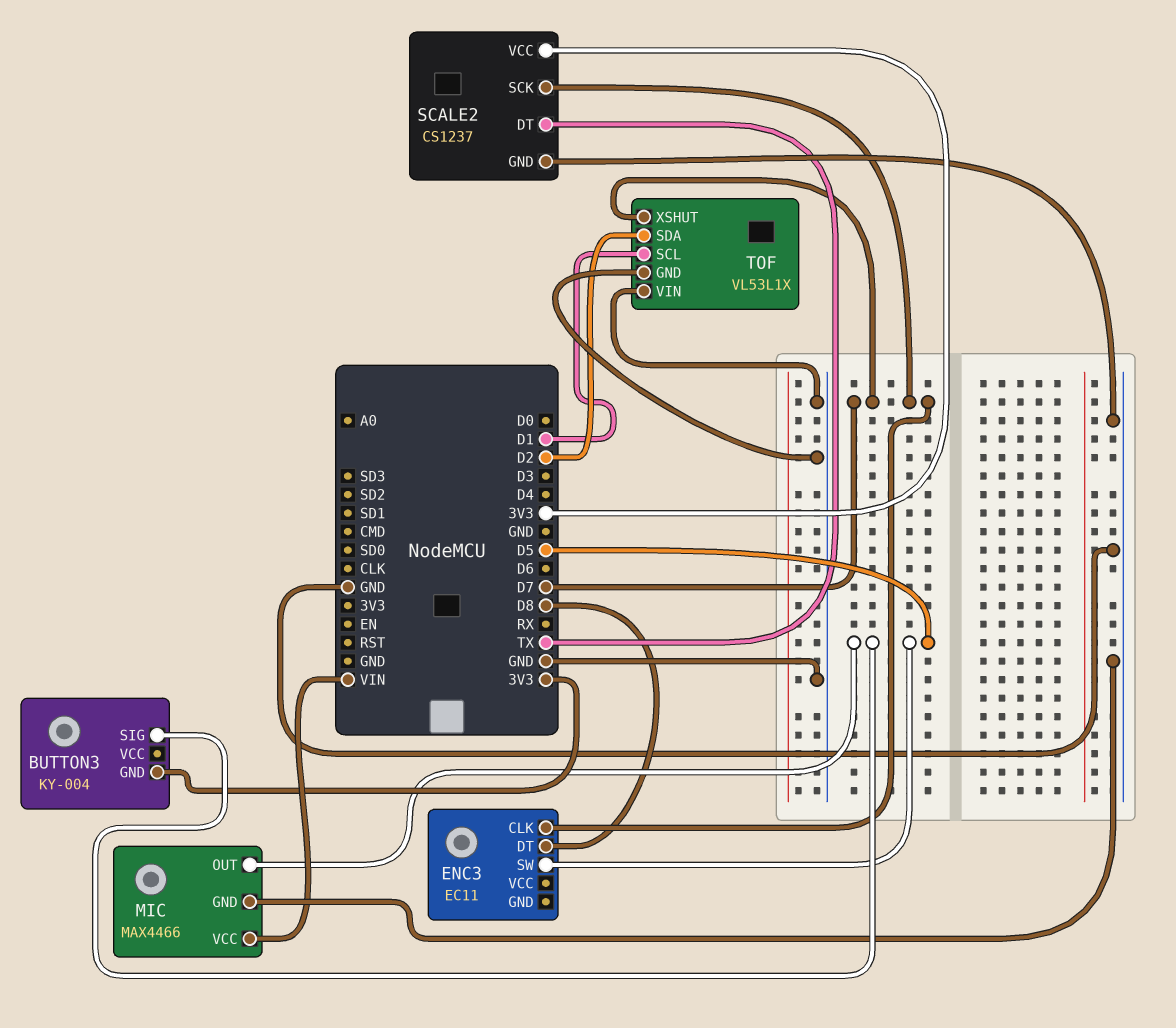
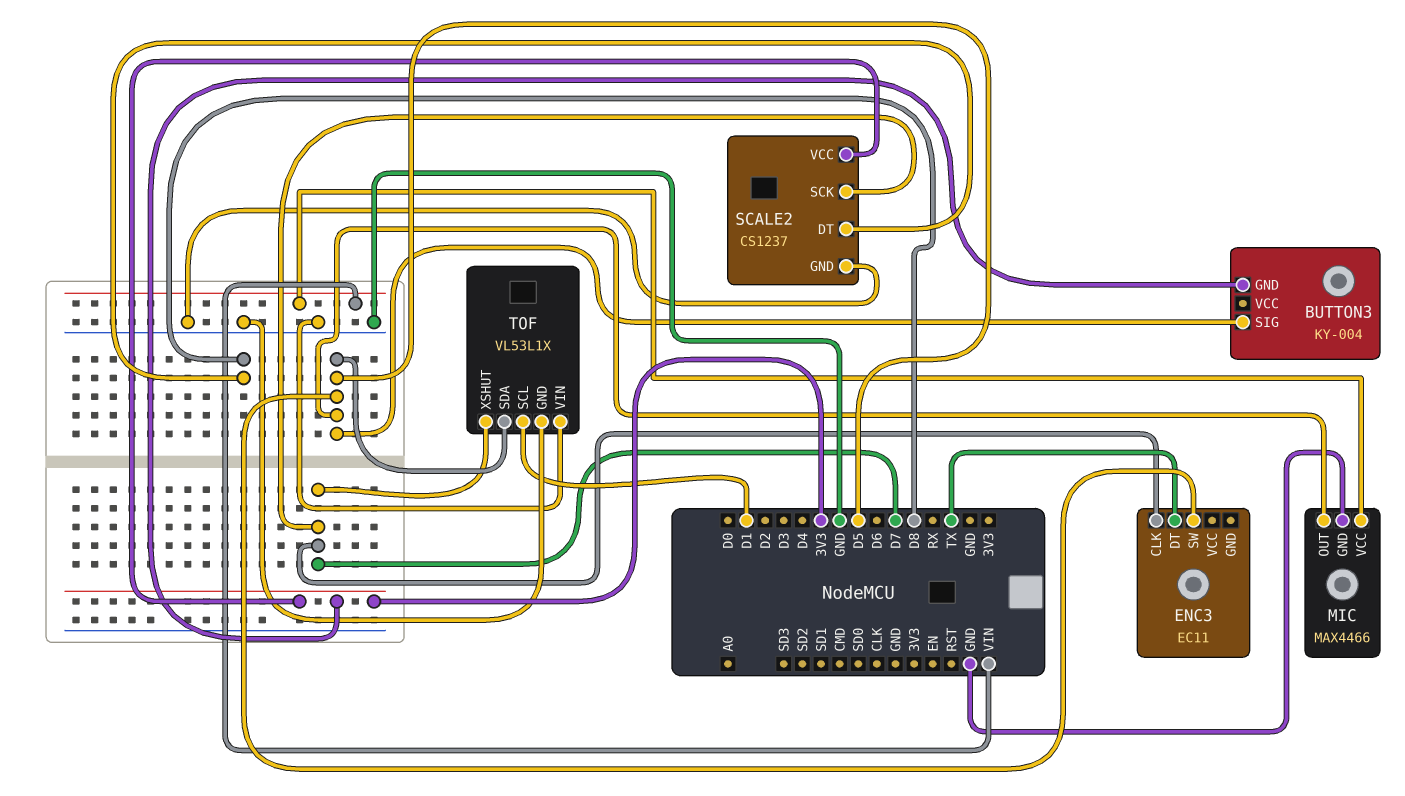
ENC3 pin DT: D8 -> TX
SCALE2 pin DT: TX -> D8
TOF pin SDA: D2 -> D5

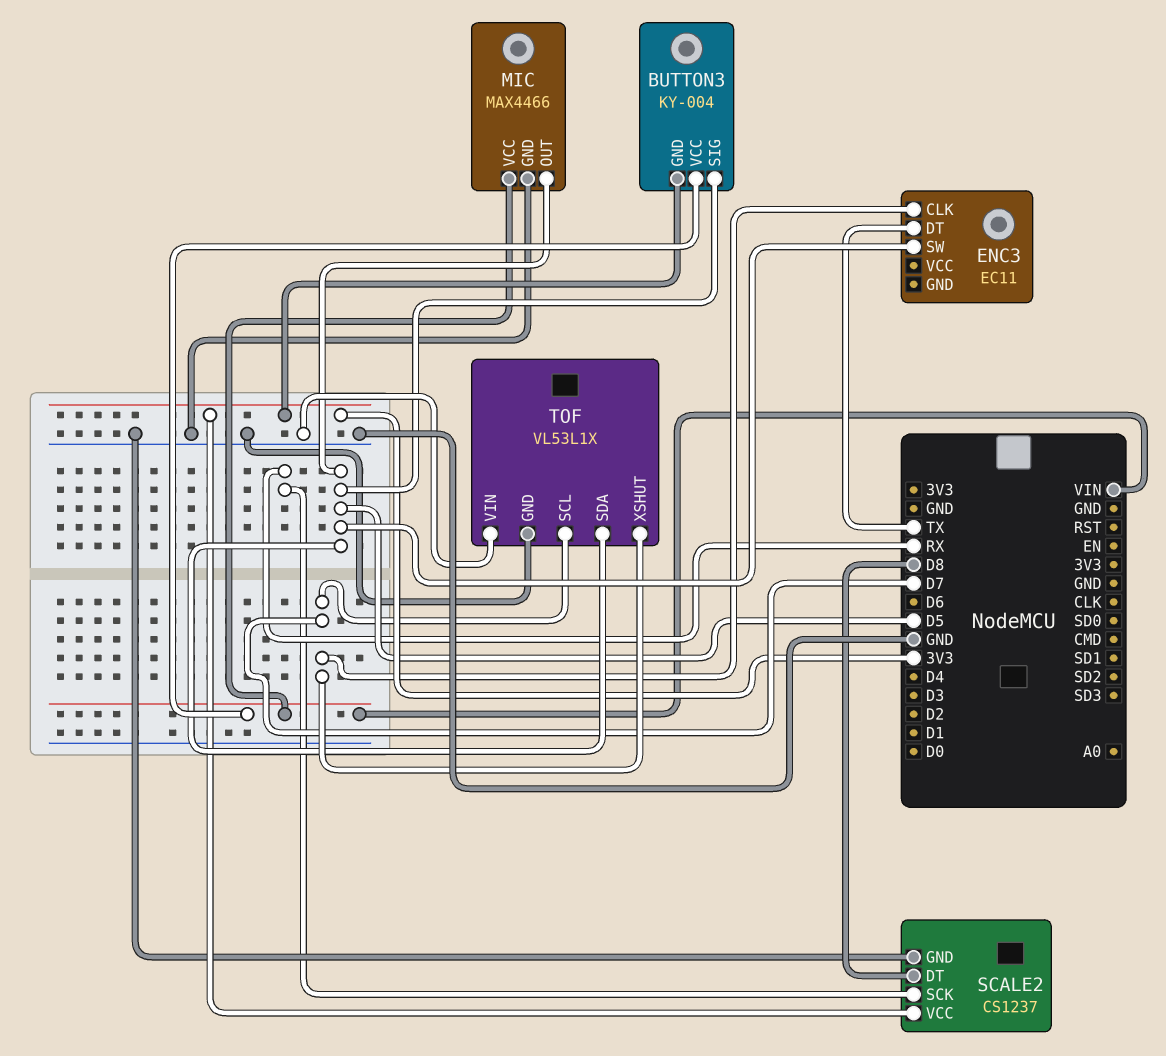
BUTTON3 pin VCC: none -> VIN
SCALE2 pin SCK: D7 -> RX
TOF pin SCL: D1 -> D7

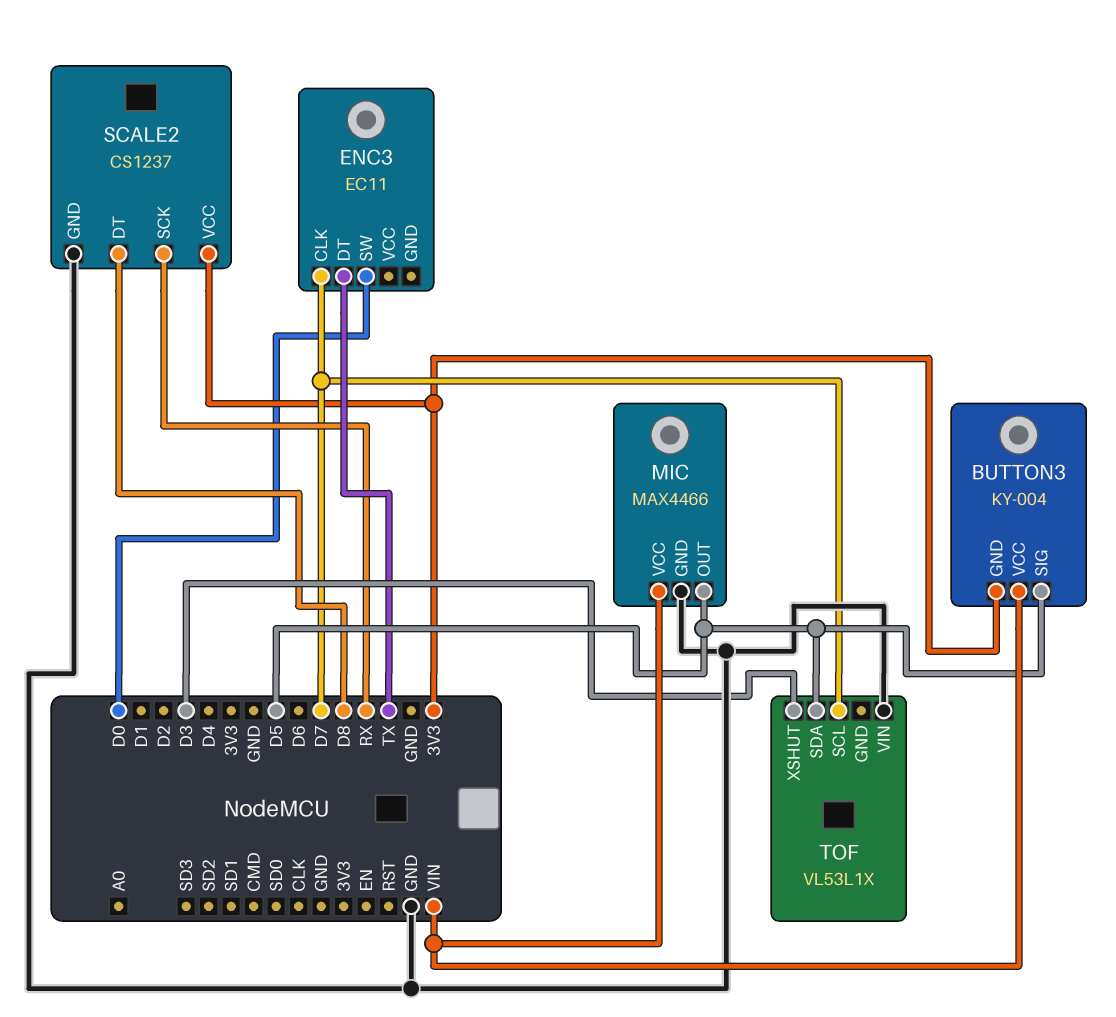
ENC3 pin SW: D5 -> D0
TOF pin GND: GND -> none
TOF pin XSHUT: D7 -> D3

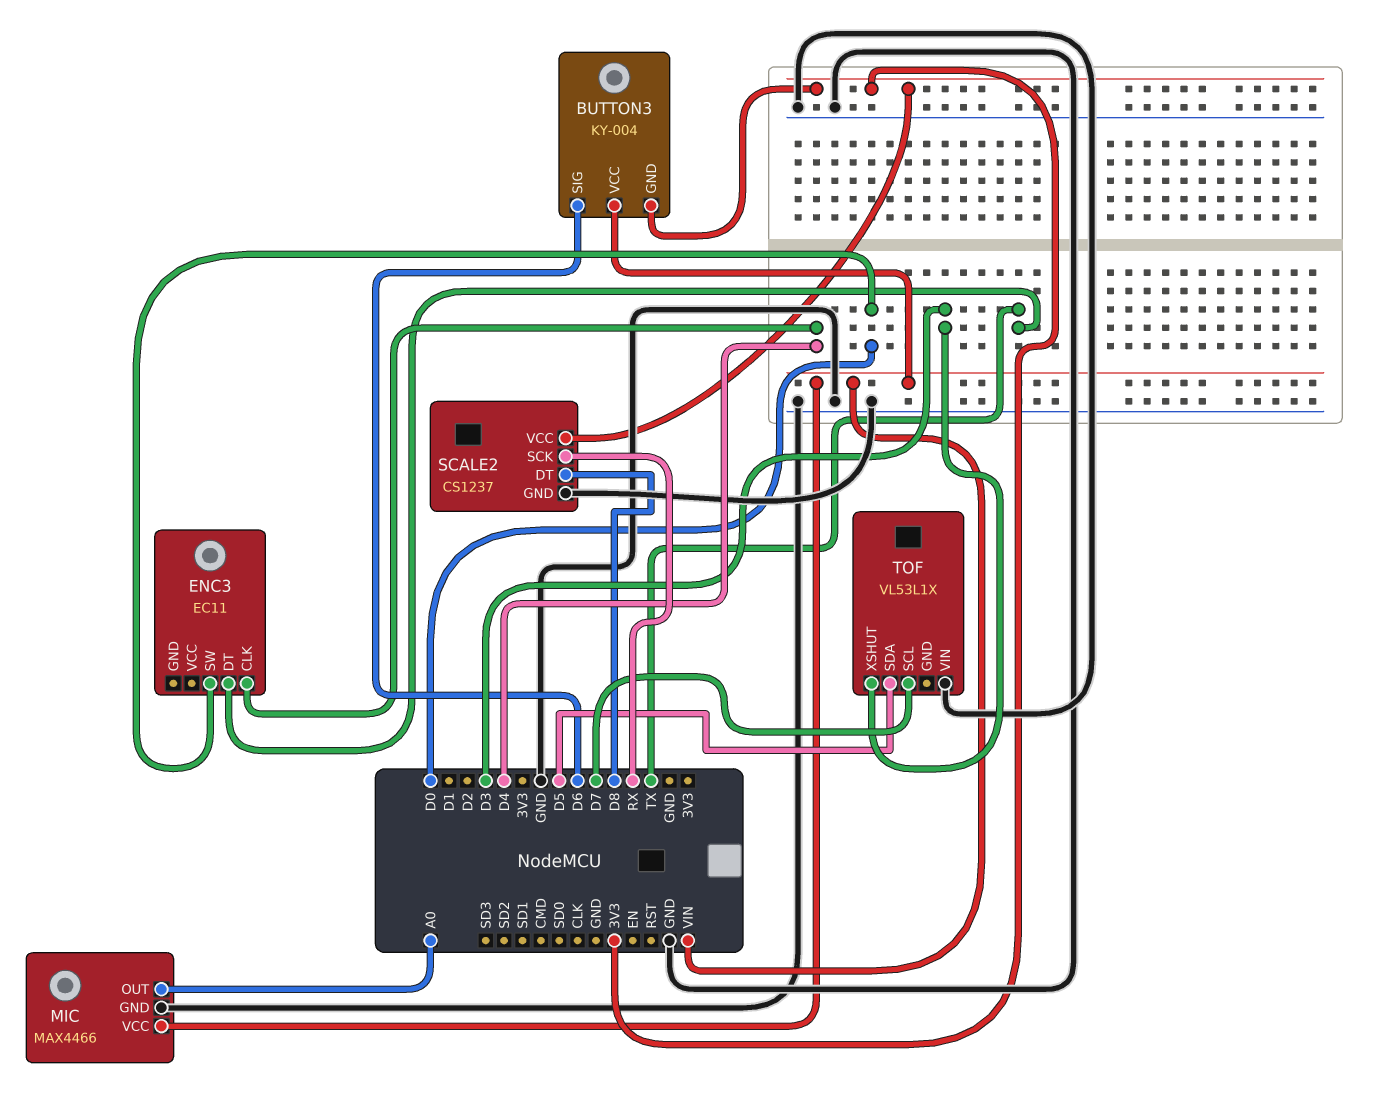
BUTTON3 pin SIG: D5 -> D6
ENC3 pin CLK: D7 -> D4
MIC pin OUT: D5 -> A0

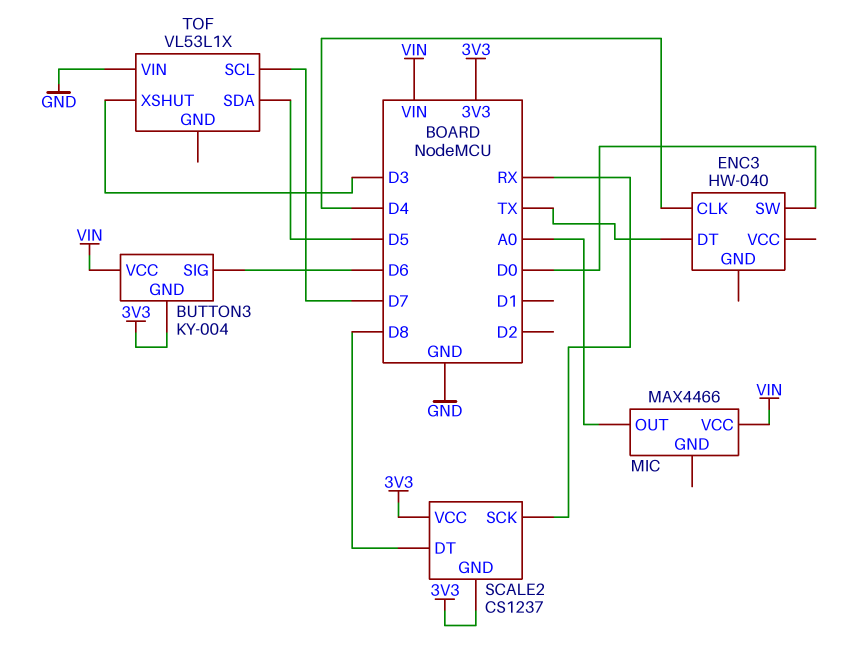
ENC3: EC11 -> HW-040
MIC pin GND: GND -> none
SCALE2 pin GND: GND -> 3V3

